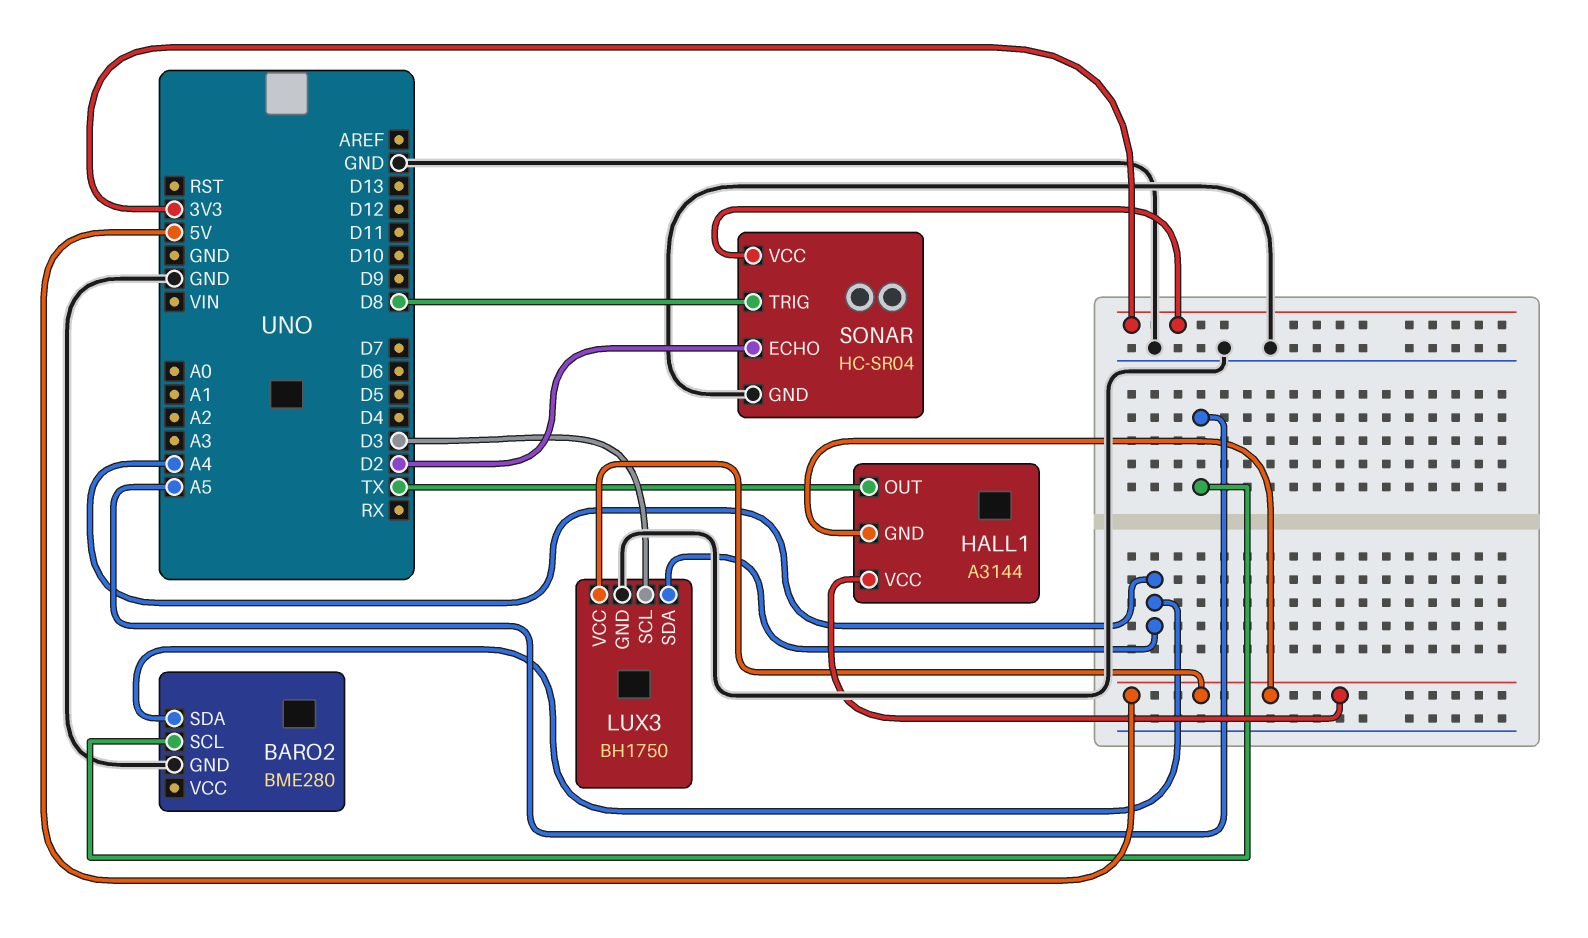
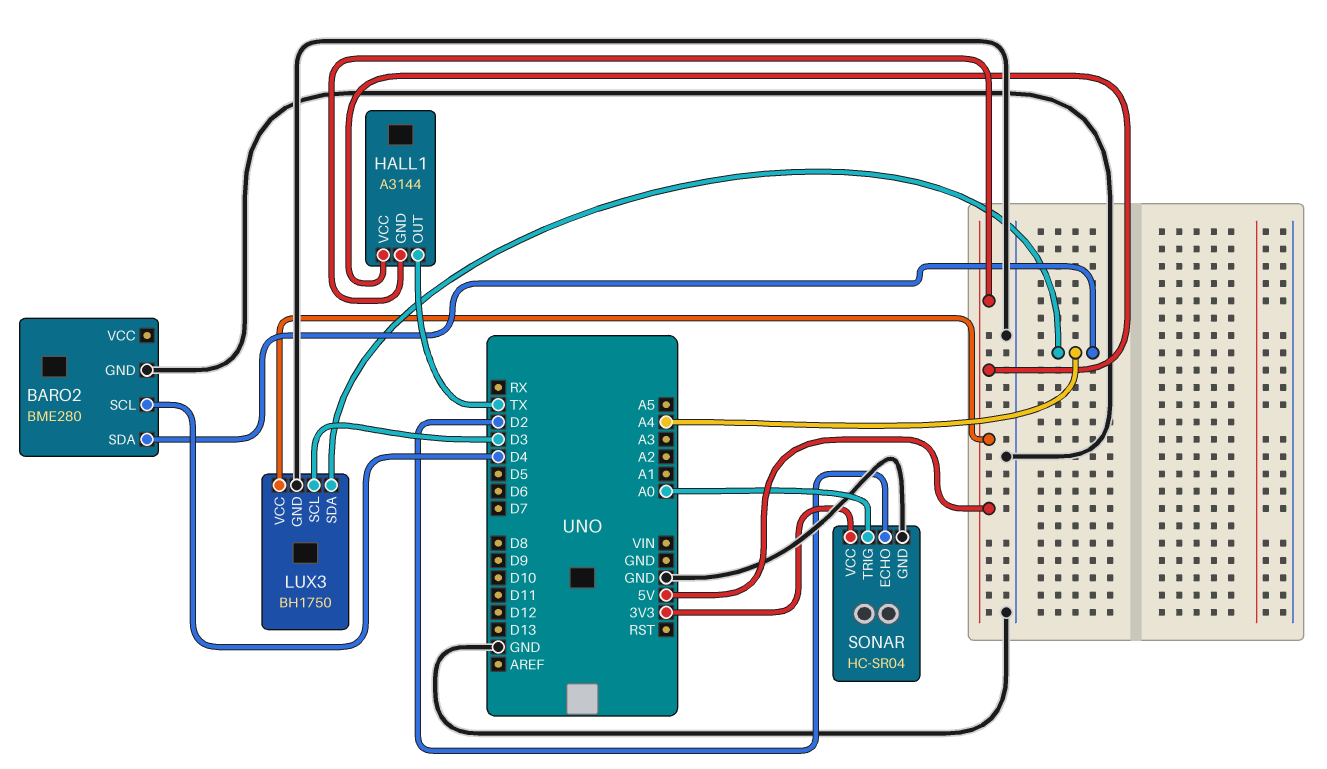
BARO2 pin SCL: A5 -> D4
SONAR pin TRIG: D8 -> A0

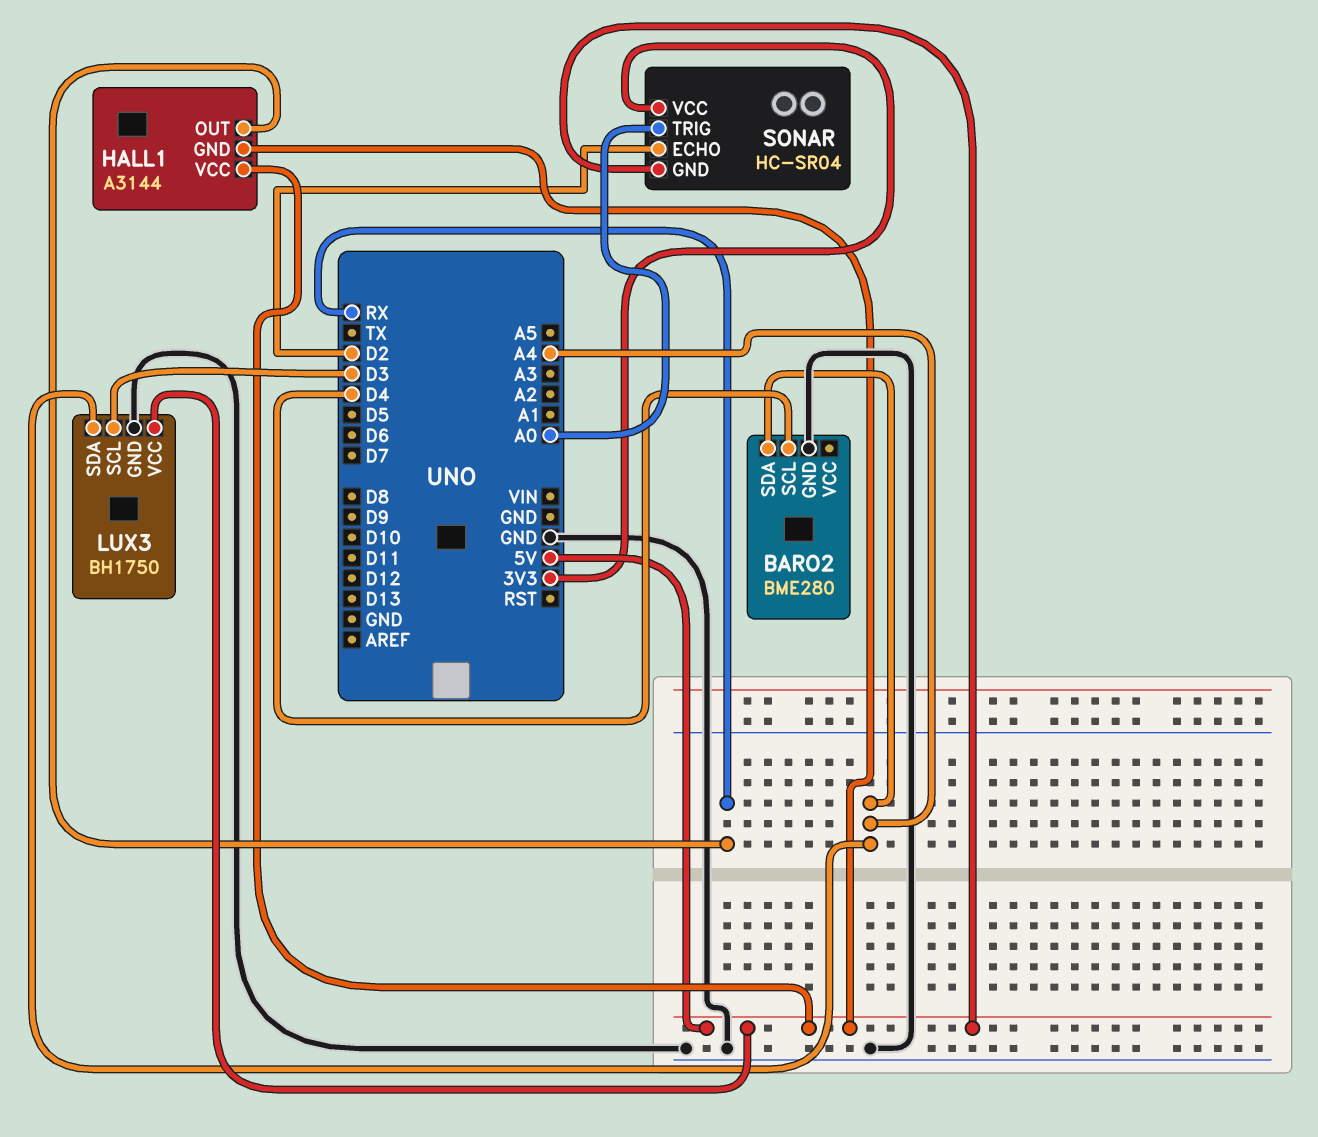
HALL1 pin OUT: TX -> RX
SONAR pin GND: GND -> 5V

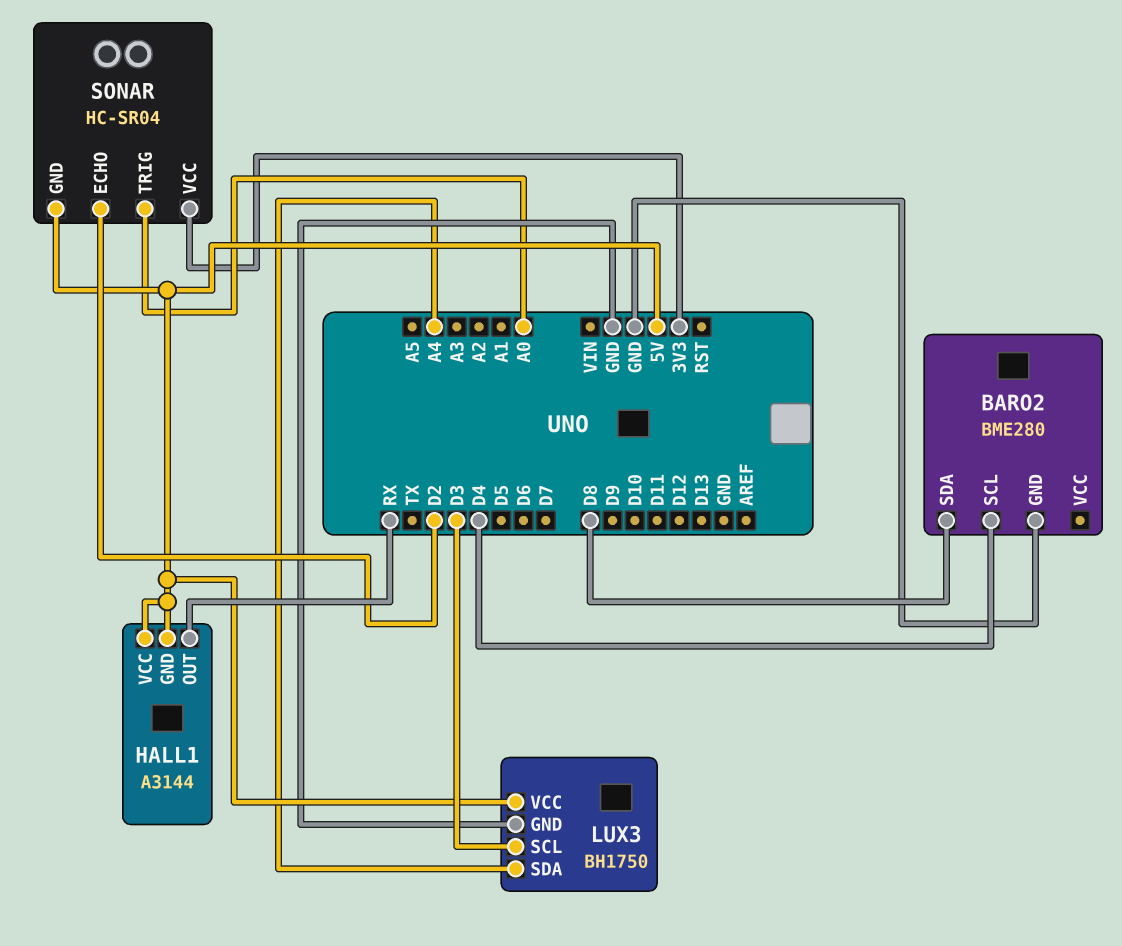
BARO2 pin SDA: A4 -> D8

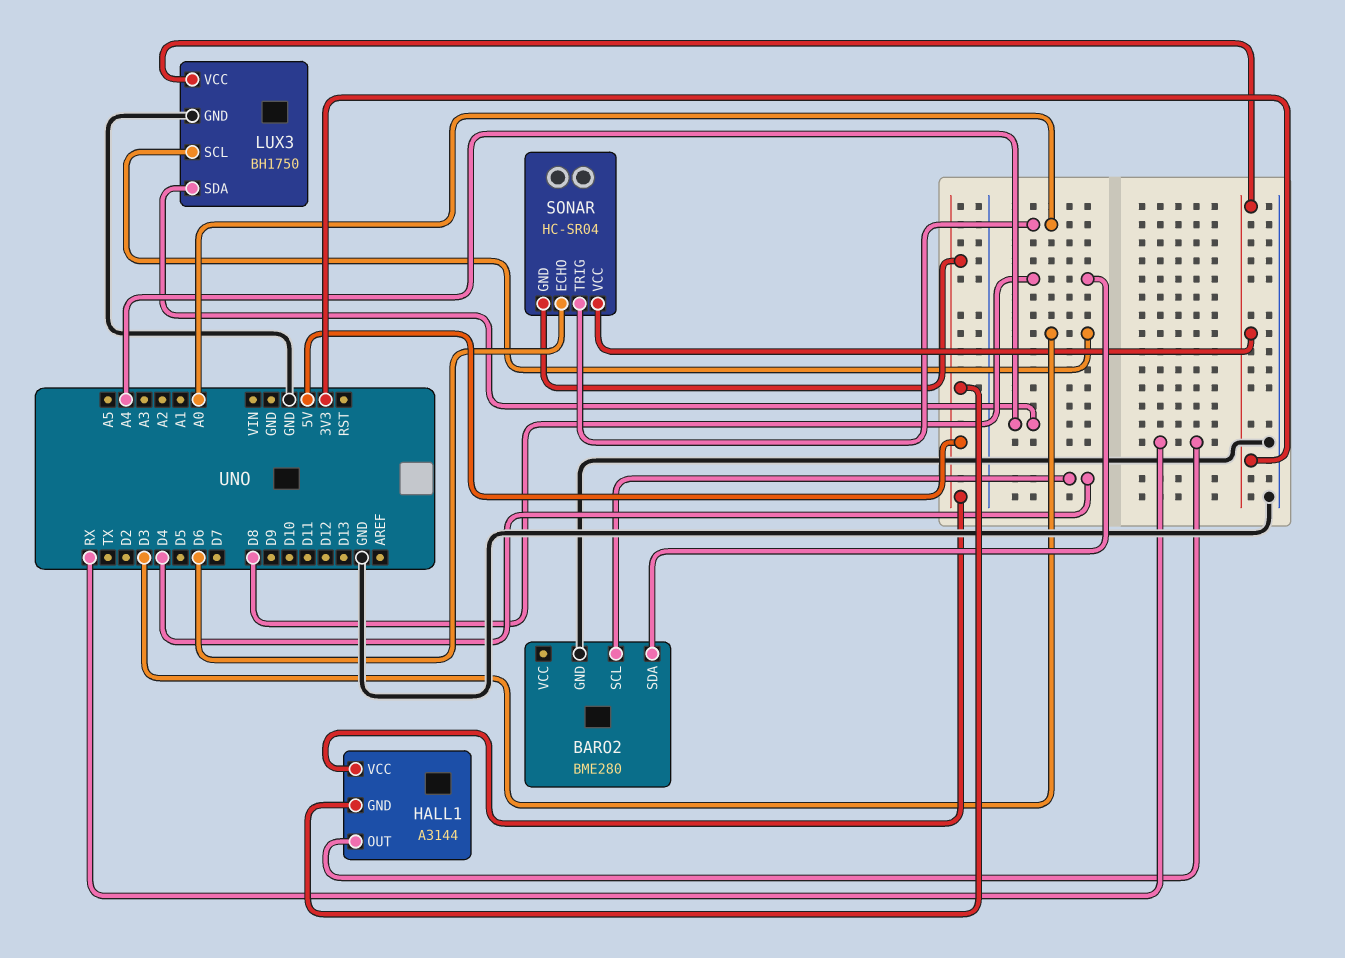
LUX3 pin VCC: 5V -> 3V3
SONAR pin ECHO: D2 -> D6

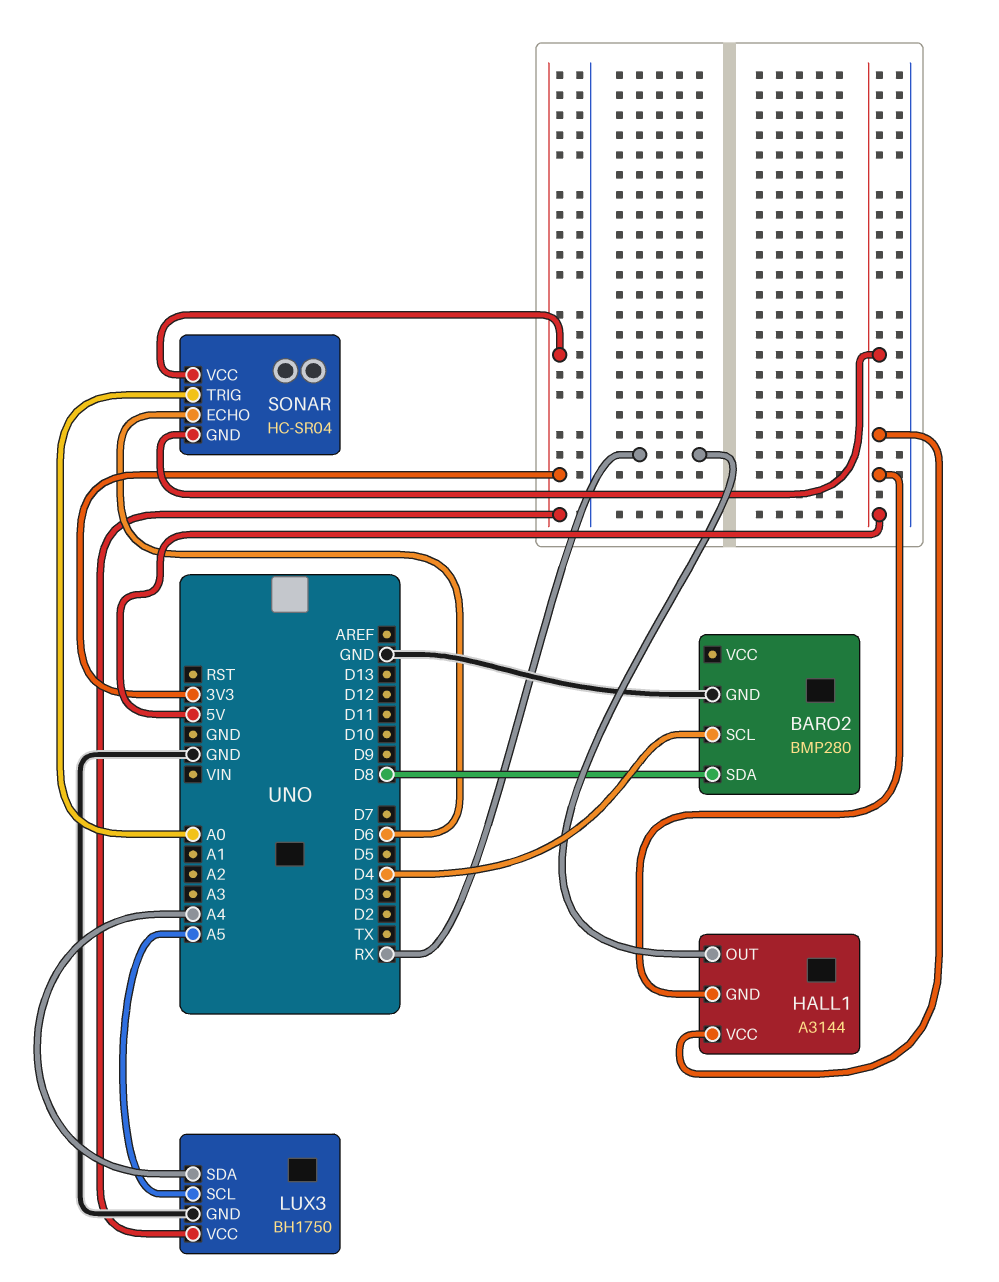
BARO2: BME280 -> BMP280
LUX3 pin SCL: D3 -> A5

